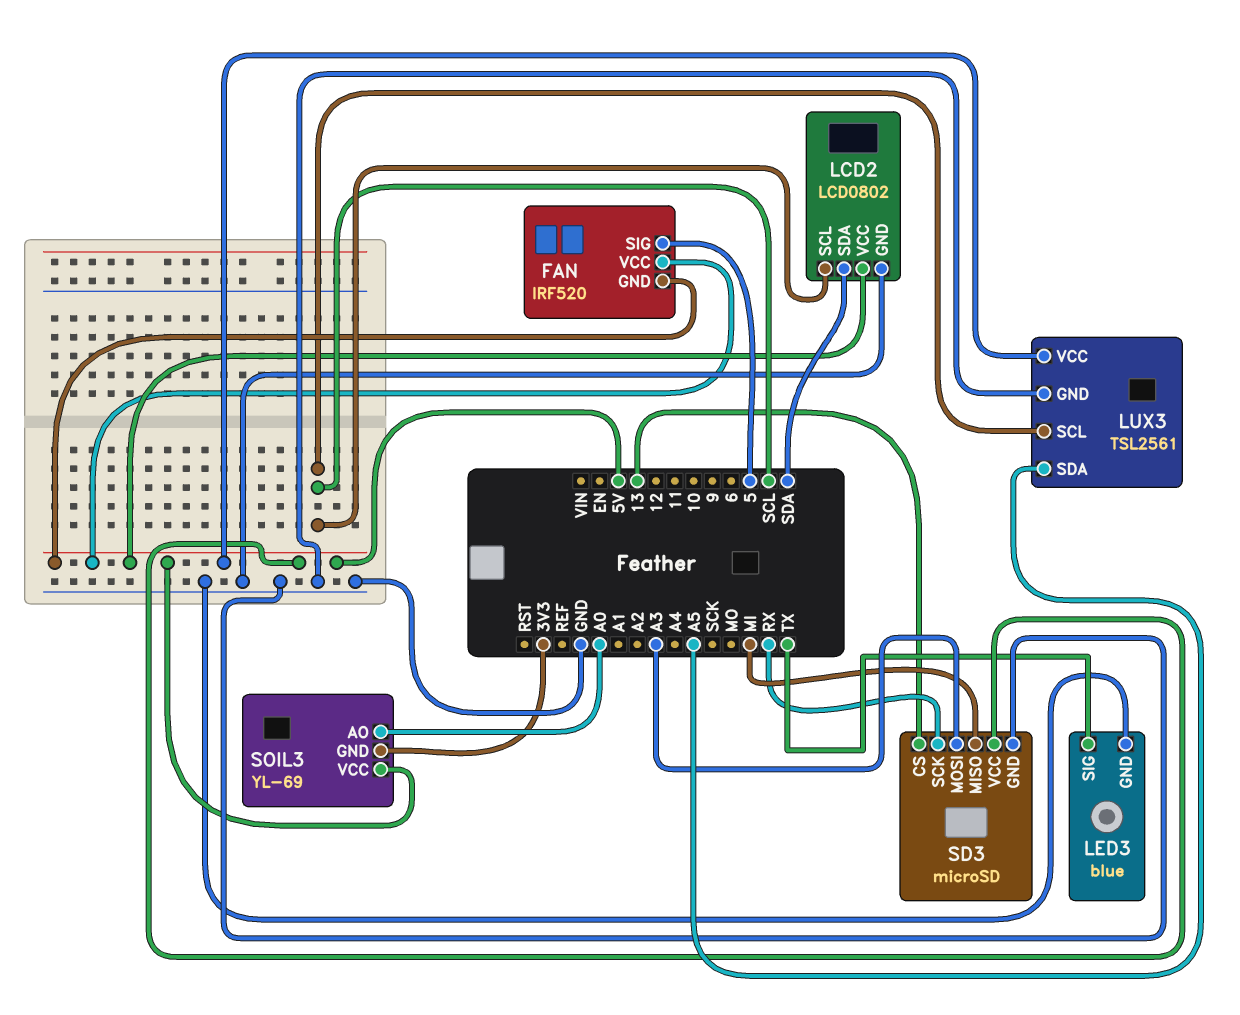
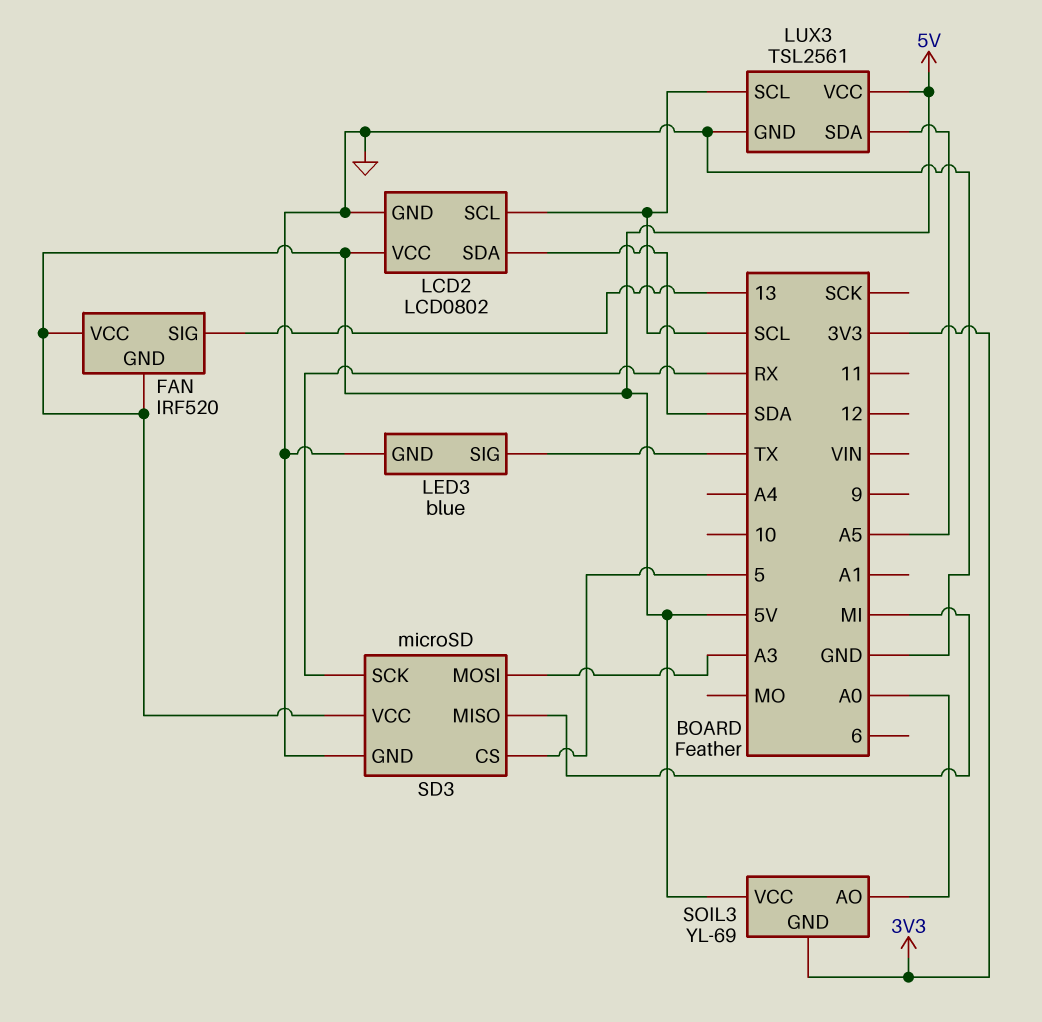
FAN pin SIG: 5 -> 13
SD3 pin CS: 13 -> 5

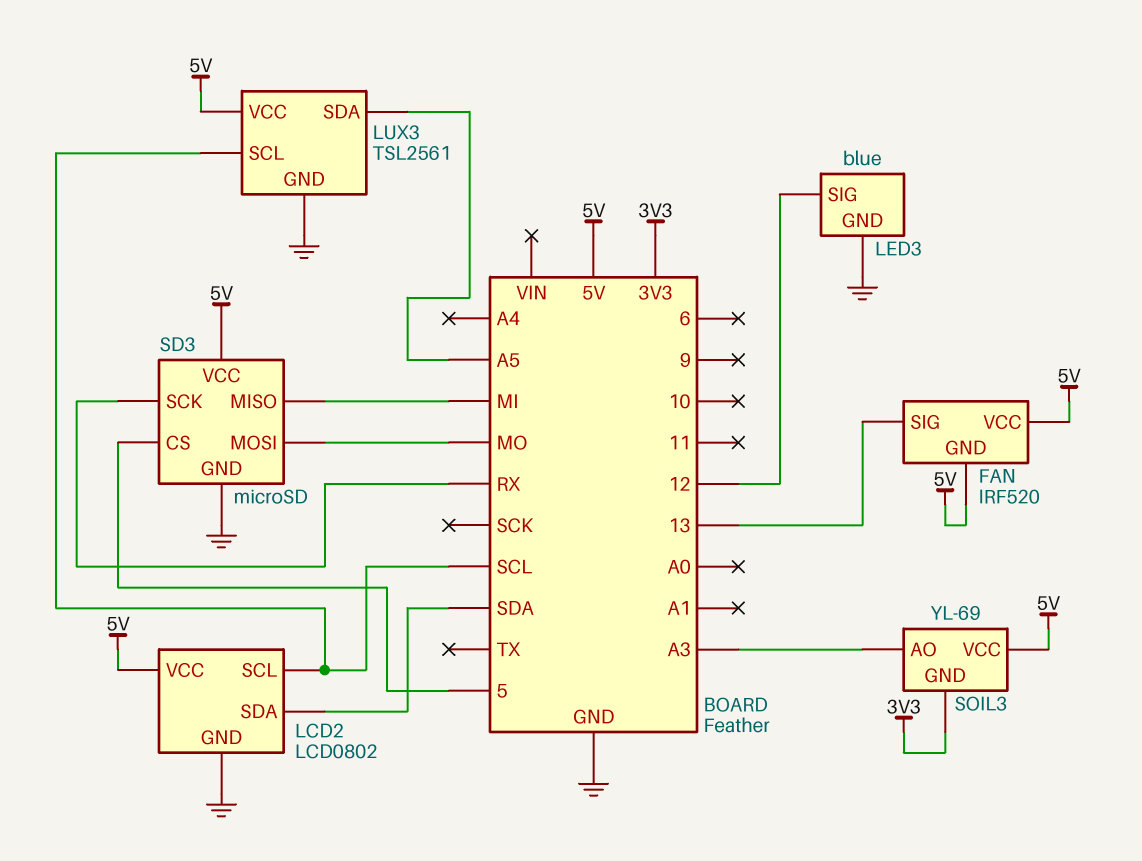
LED3 pin SIG: TX -> 12
SD3 pin MOSI: A3 -> MO
SOIL3 pin AO: A0 -> A3

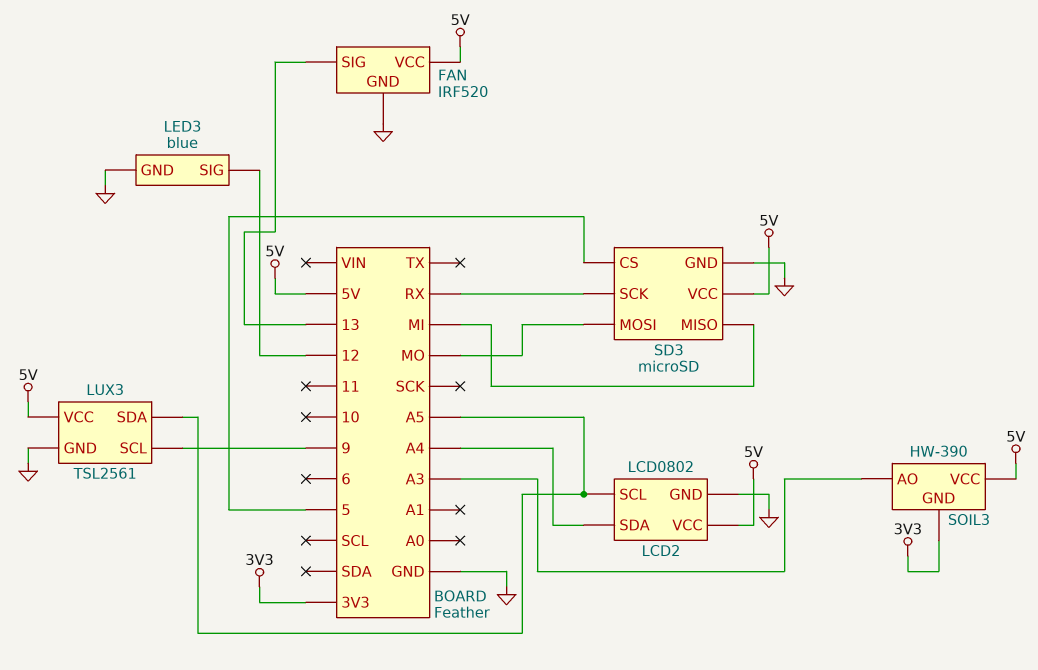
FAN pin GND: 5V -> GND
LCD2 pin SCL: SCL -> A5
LCD2 pin SDA: SDA -> A4
LUX3 pin SCL: SCL -> 9
SOIL3: YL-69 -> HW-390

